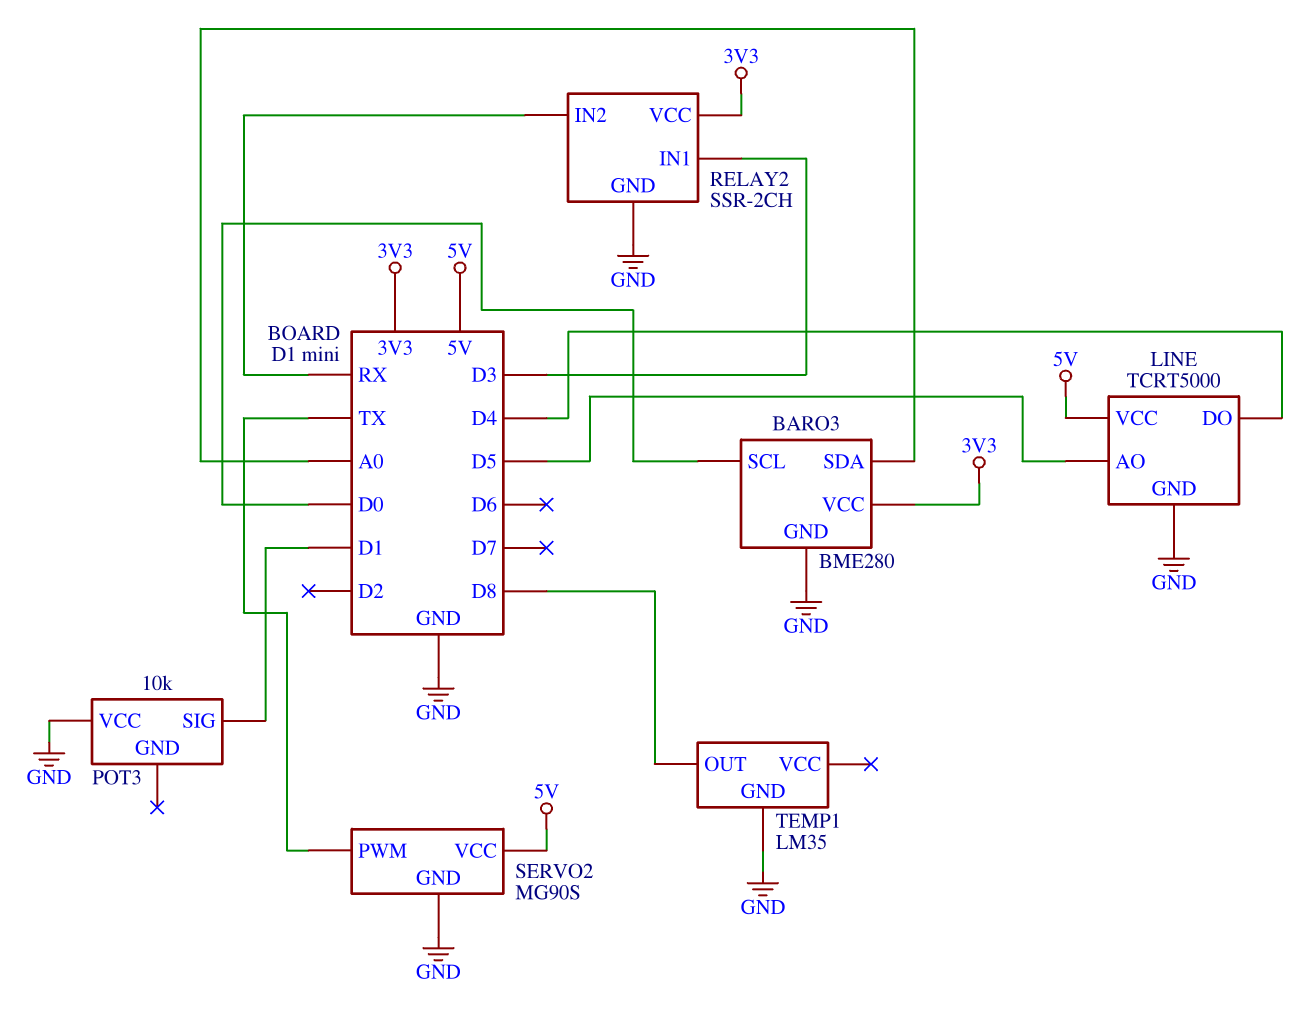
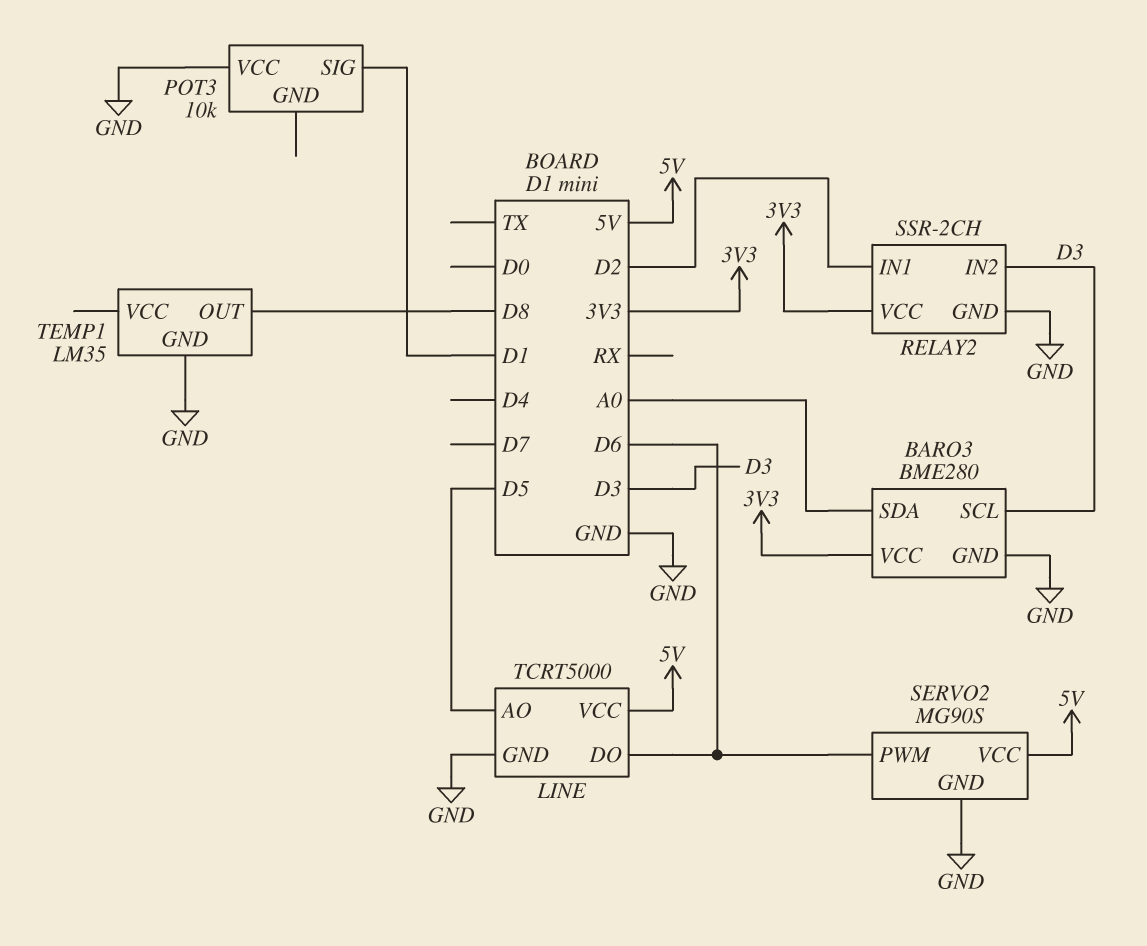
BARO3 pin SCL: D0 -> D3
LINE pin DO: D4 -> D6
RELAY2 pin IN1: D3 -> D2
RELAY2 pin IN2: RX -> D3
SERVO2 pin PWM: TX -> D6

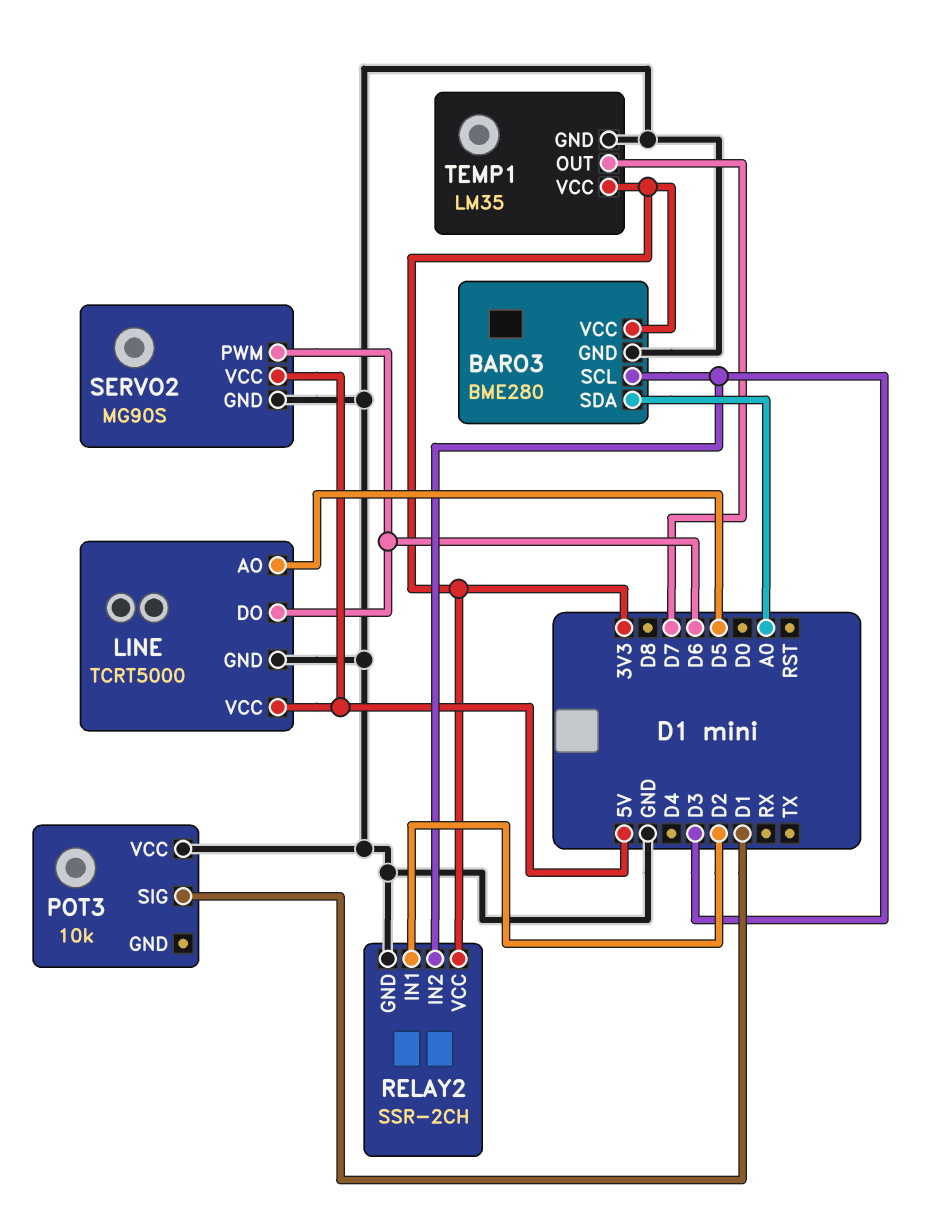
TEMP1 pin OUT: D8 -> D7
TEMP1 pin VCC: none -> 3V3

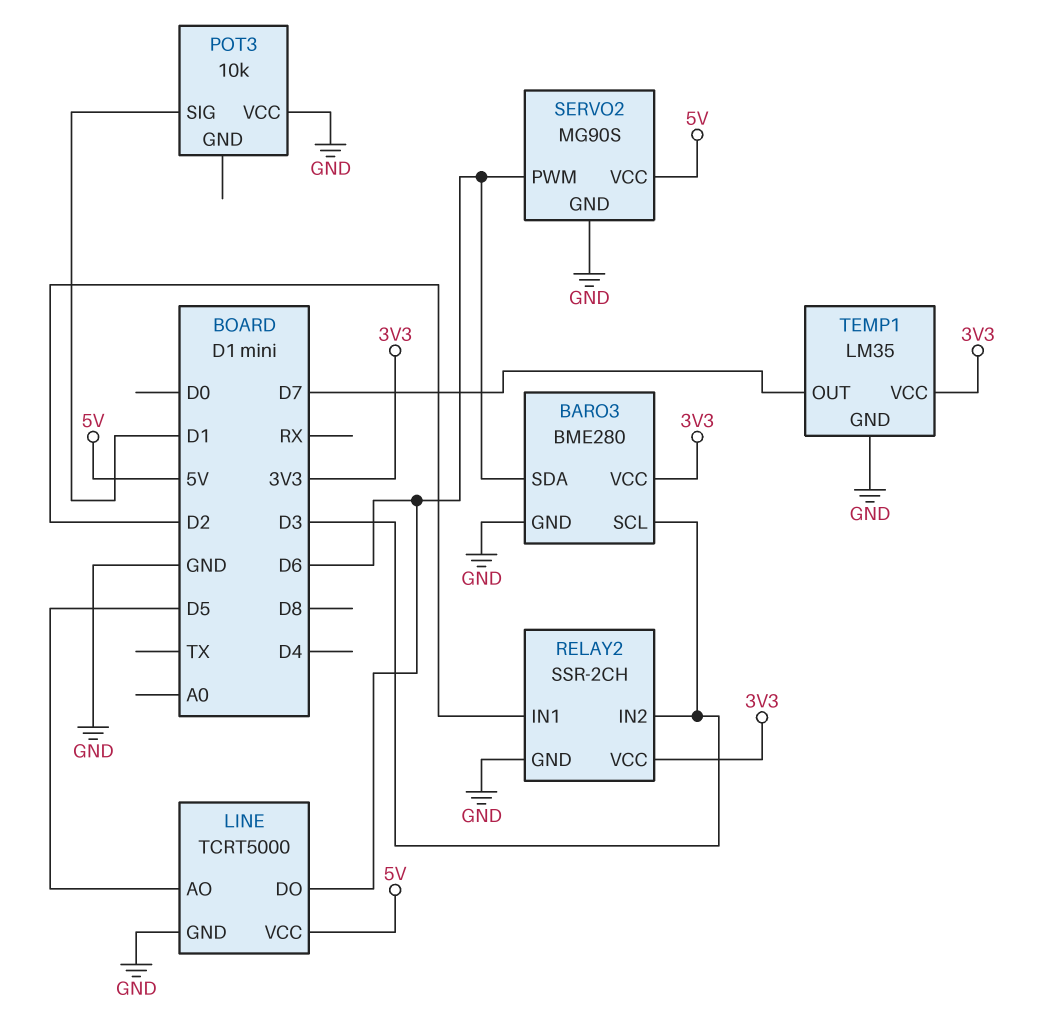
BARO3 pin SDA: A0 -> D6

